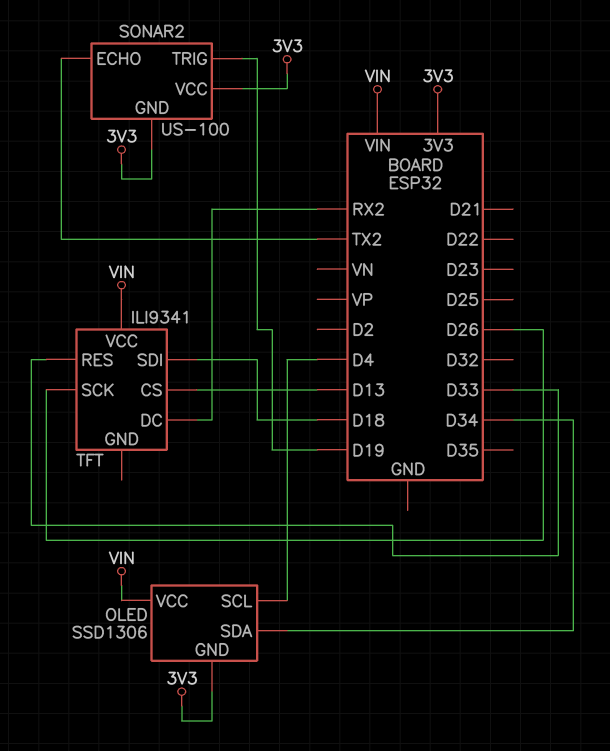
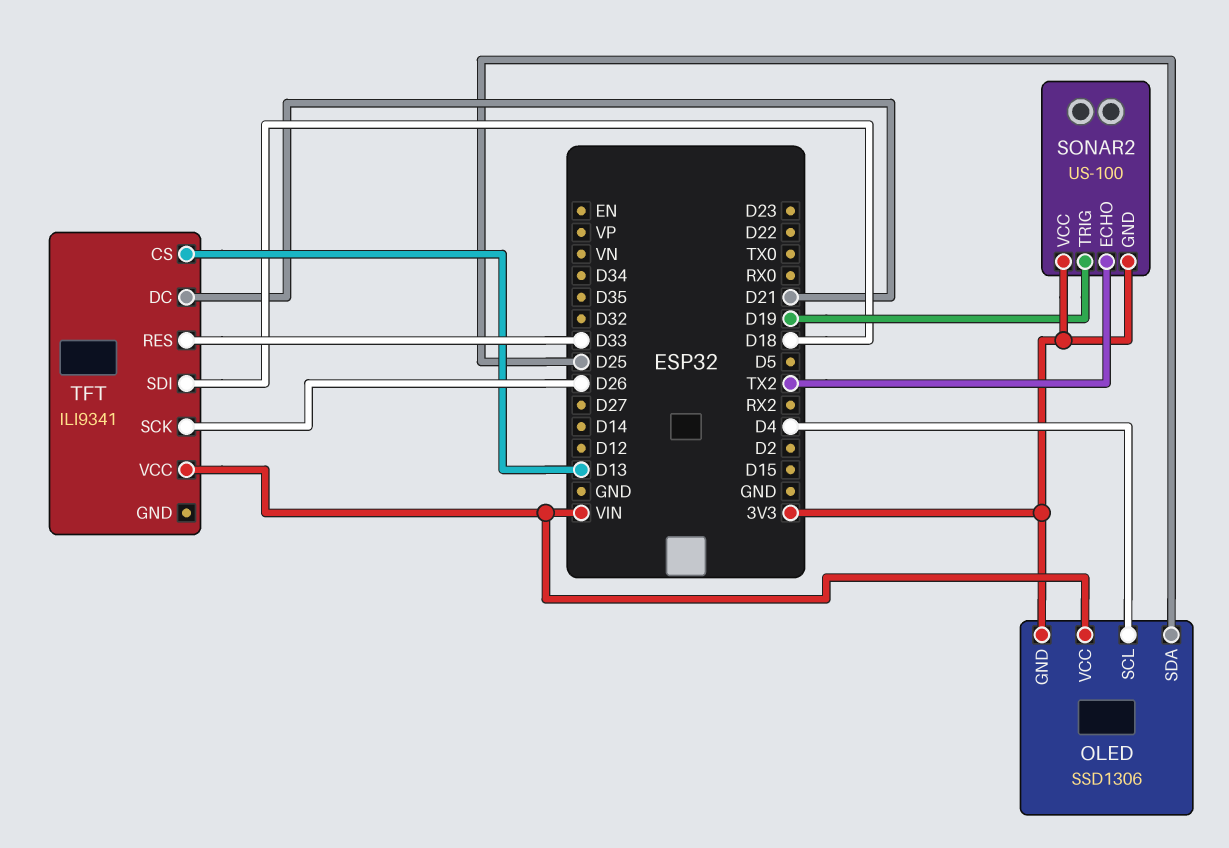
OLED pin SDA: D34 -> D25
TFT pin DC: RX2 -> D21

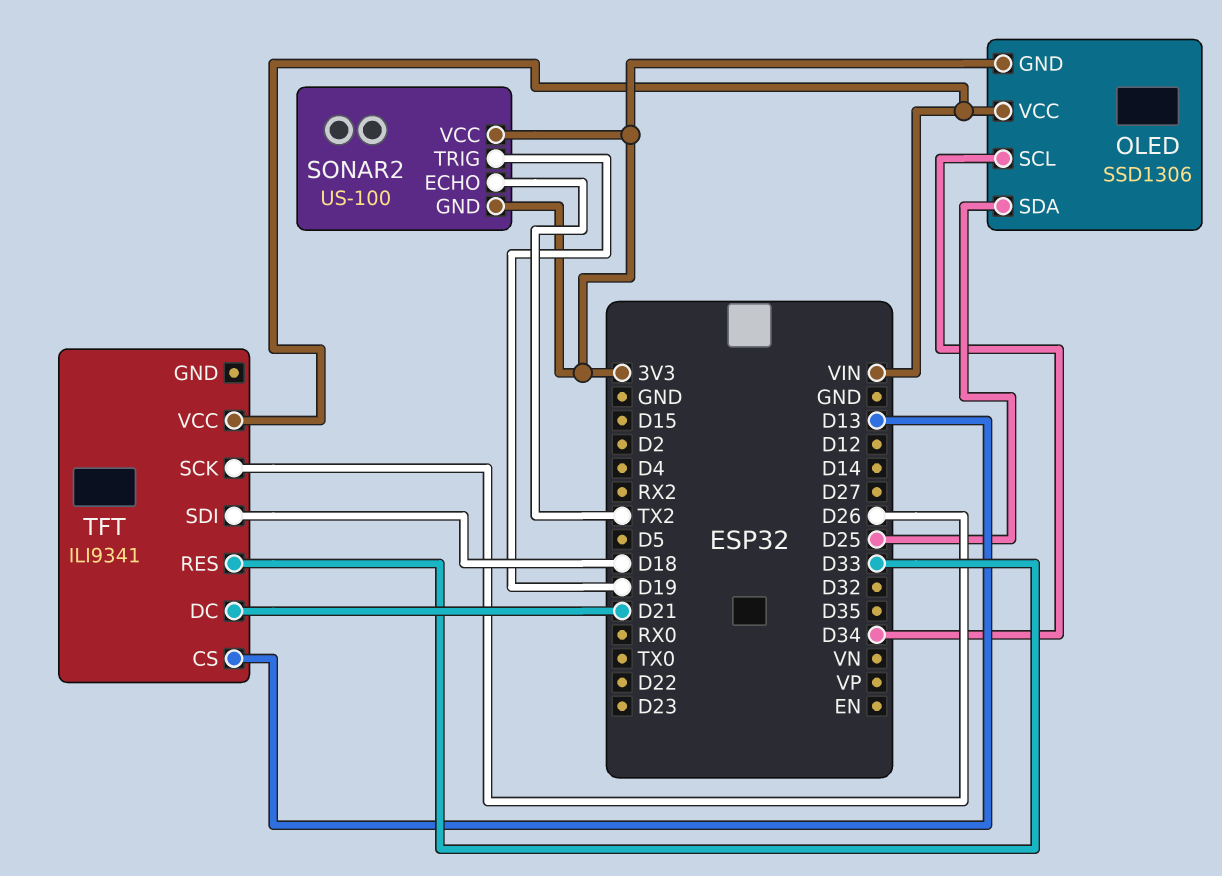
OLED pin SCL: D4 -> D34

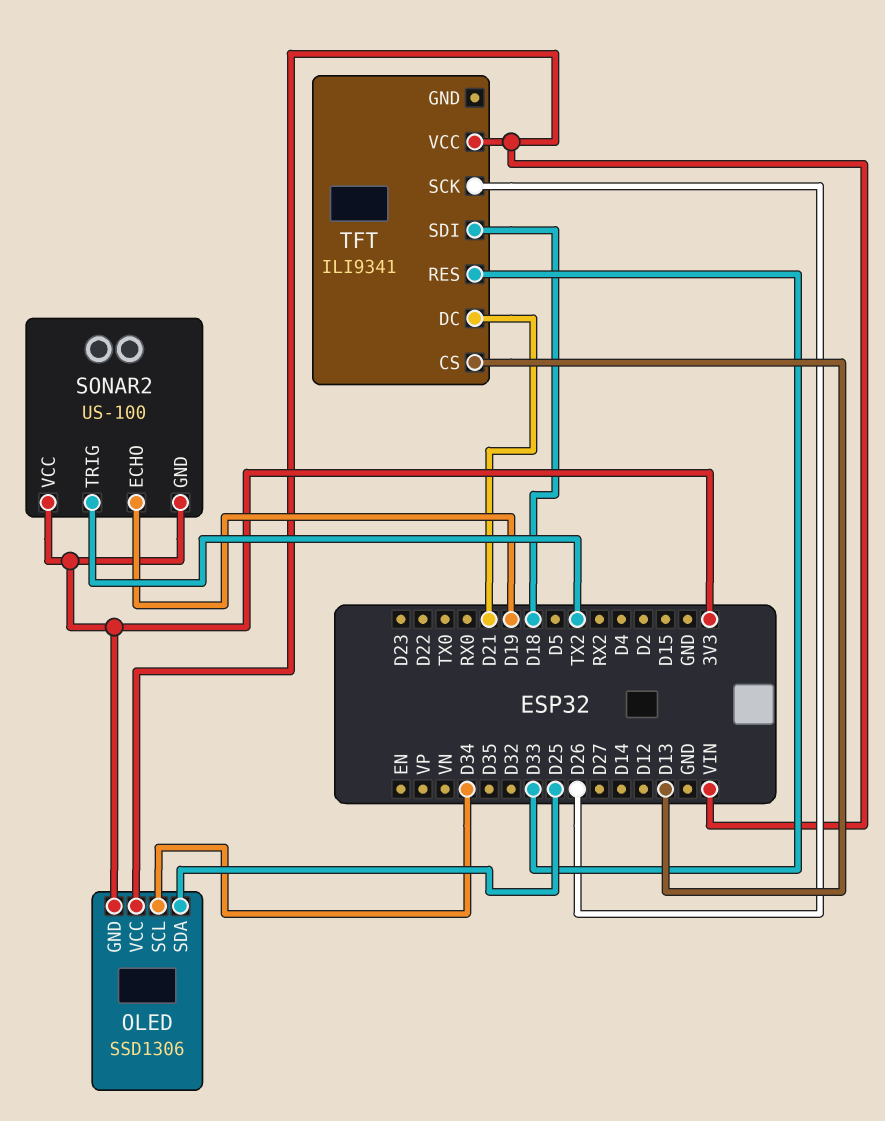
SONAR2 pin ECHO: TX2 -> D19
SONAR2 pin TRIG: D19 -> TX2

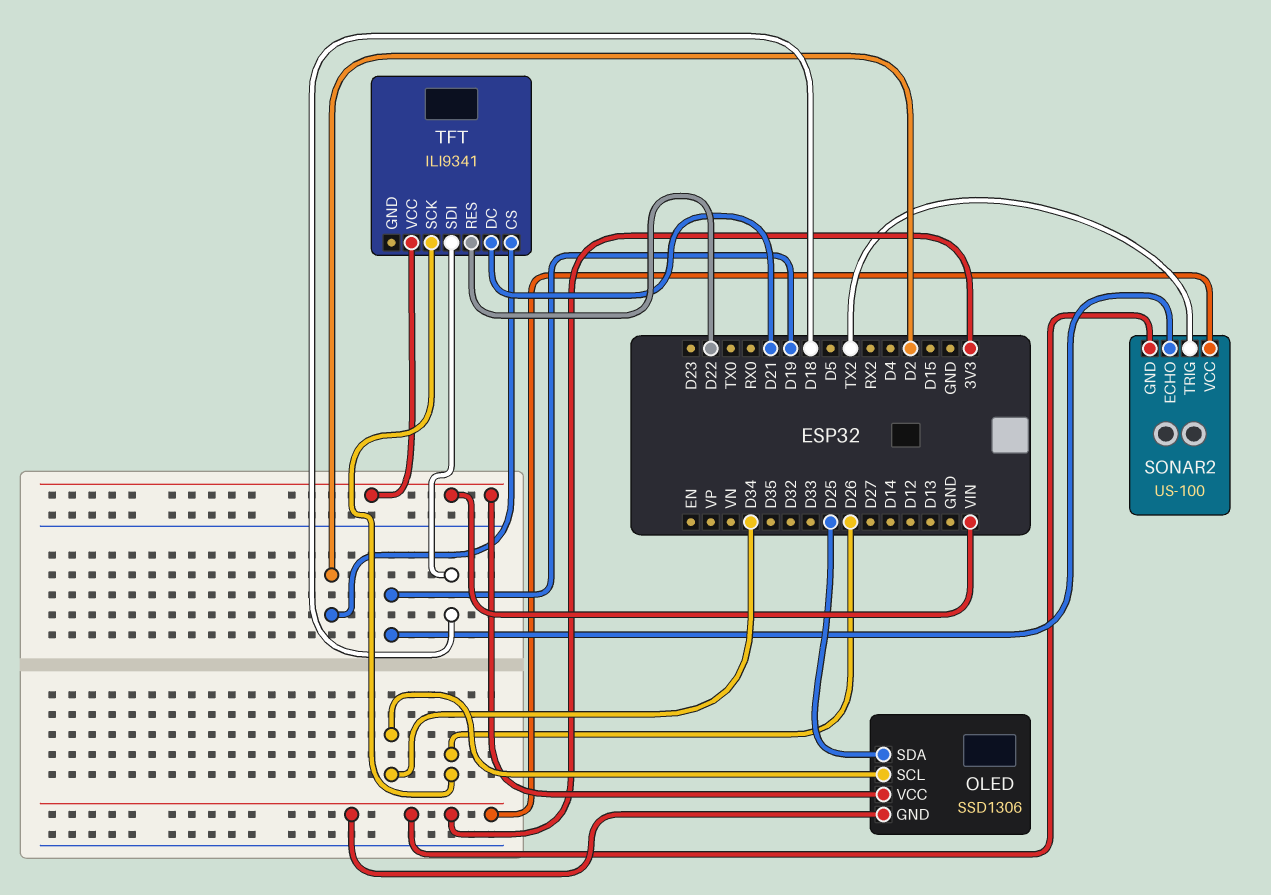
TFT pin CS: D13 -> D2
TFT pin RES: D33 -> D22

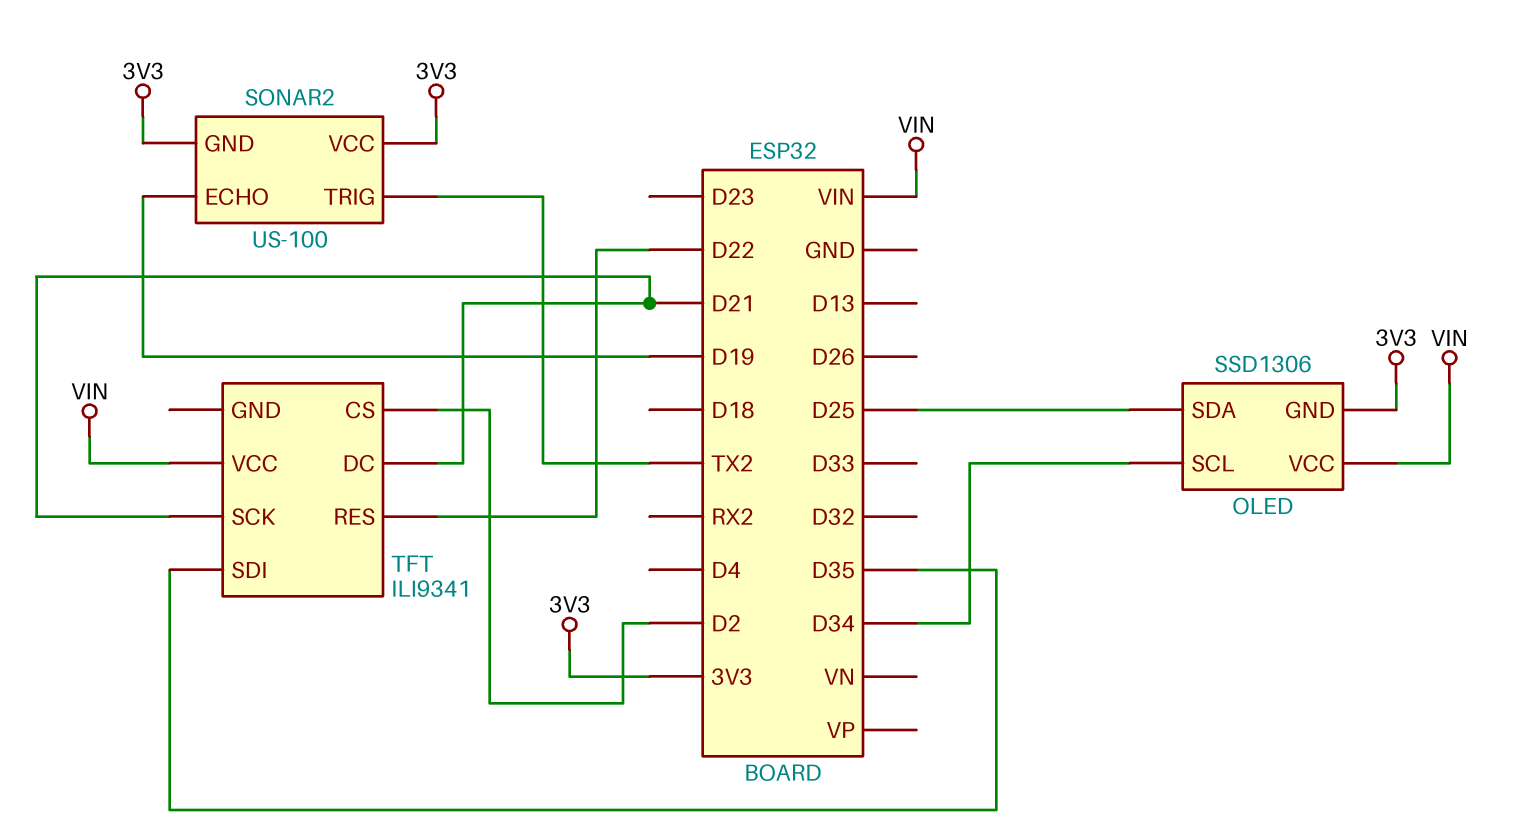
TFT pin SCK: D26 -> D21
TFT pin SDI: D18 -> D35

